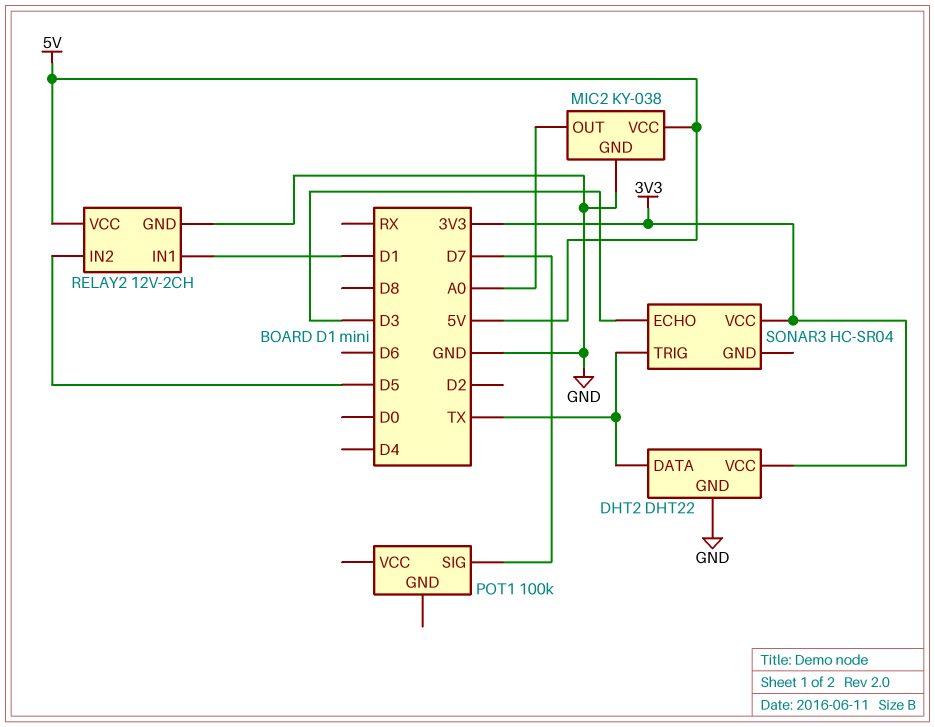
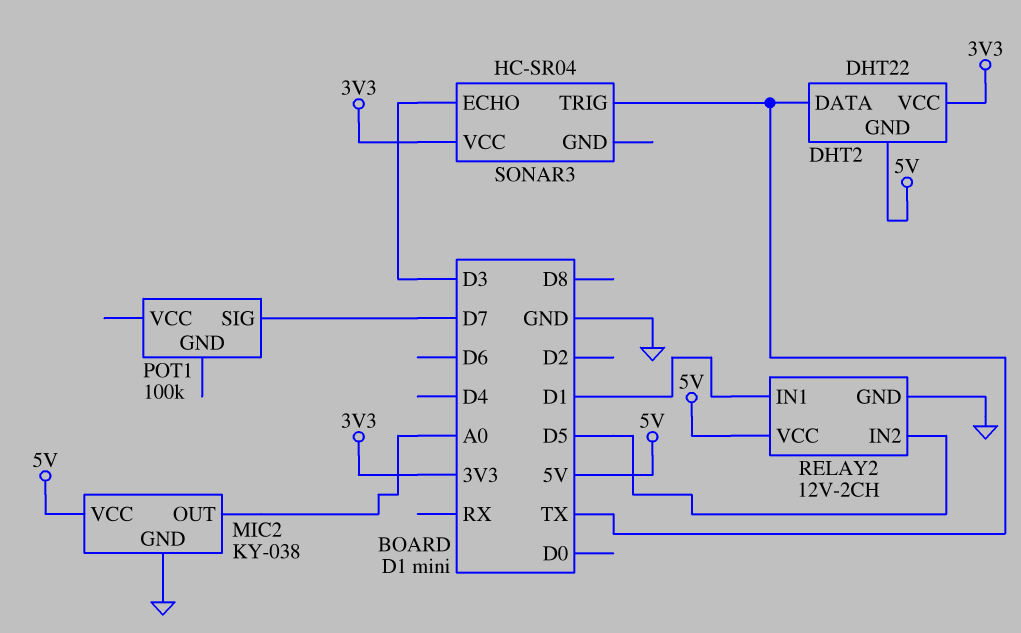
DHT2 pin GND: GND -> 5V

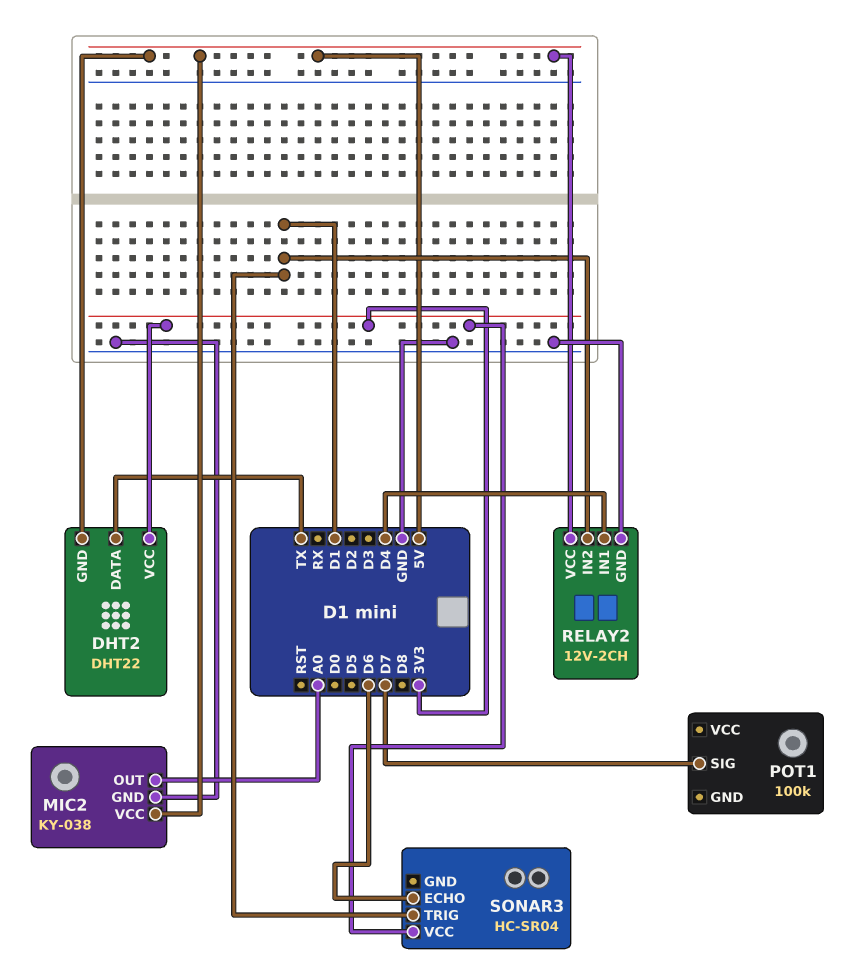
RELAY2 pin IN1: D1 -> D4
RELAY2 pin IN2: D5 -> D1
SONAR3 pin ECHO: D3 -> D6
SONAR3 pin TRIG: TX -> D1

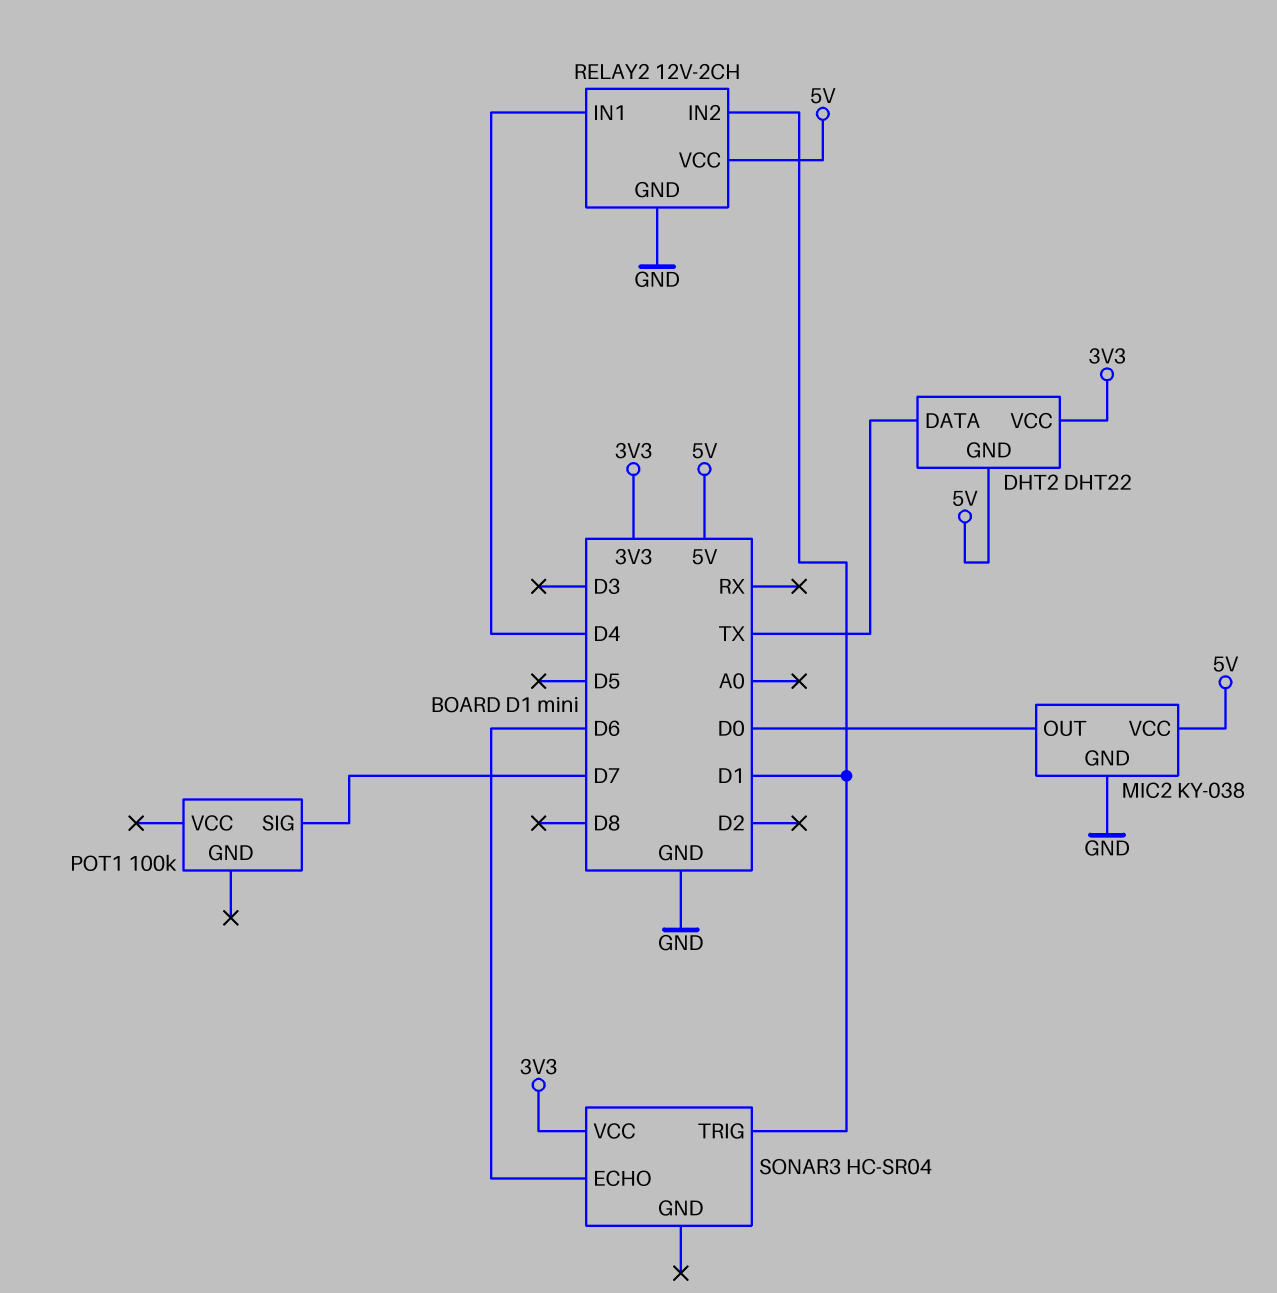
MIC2 pin OUT: A0 -> D0

